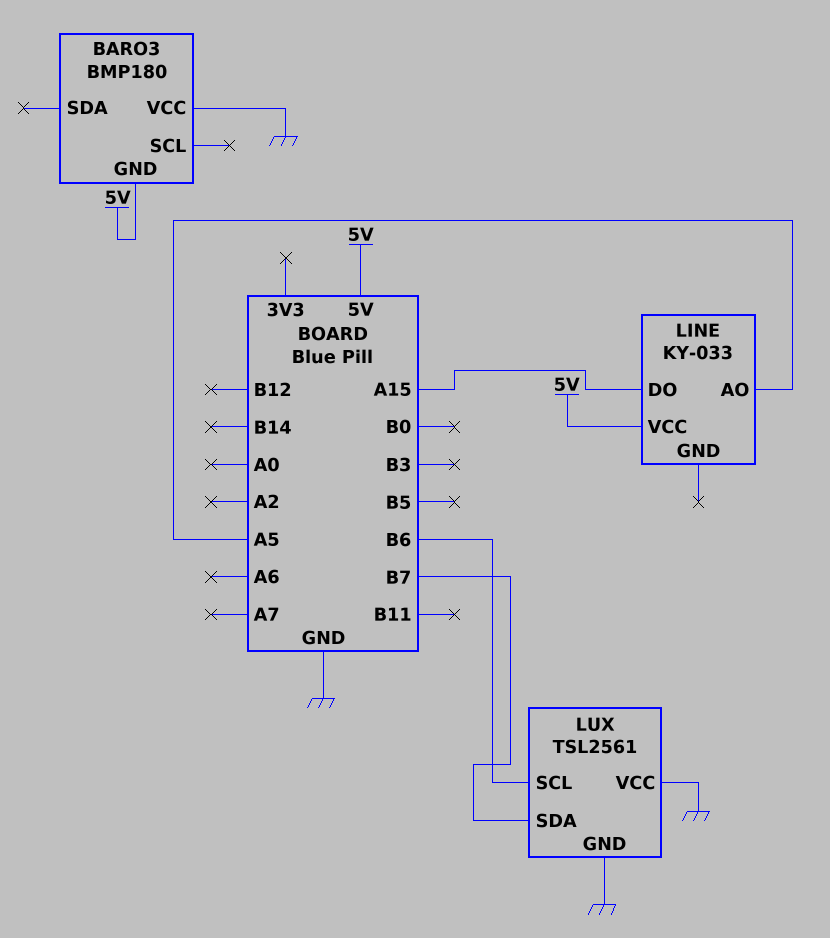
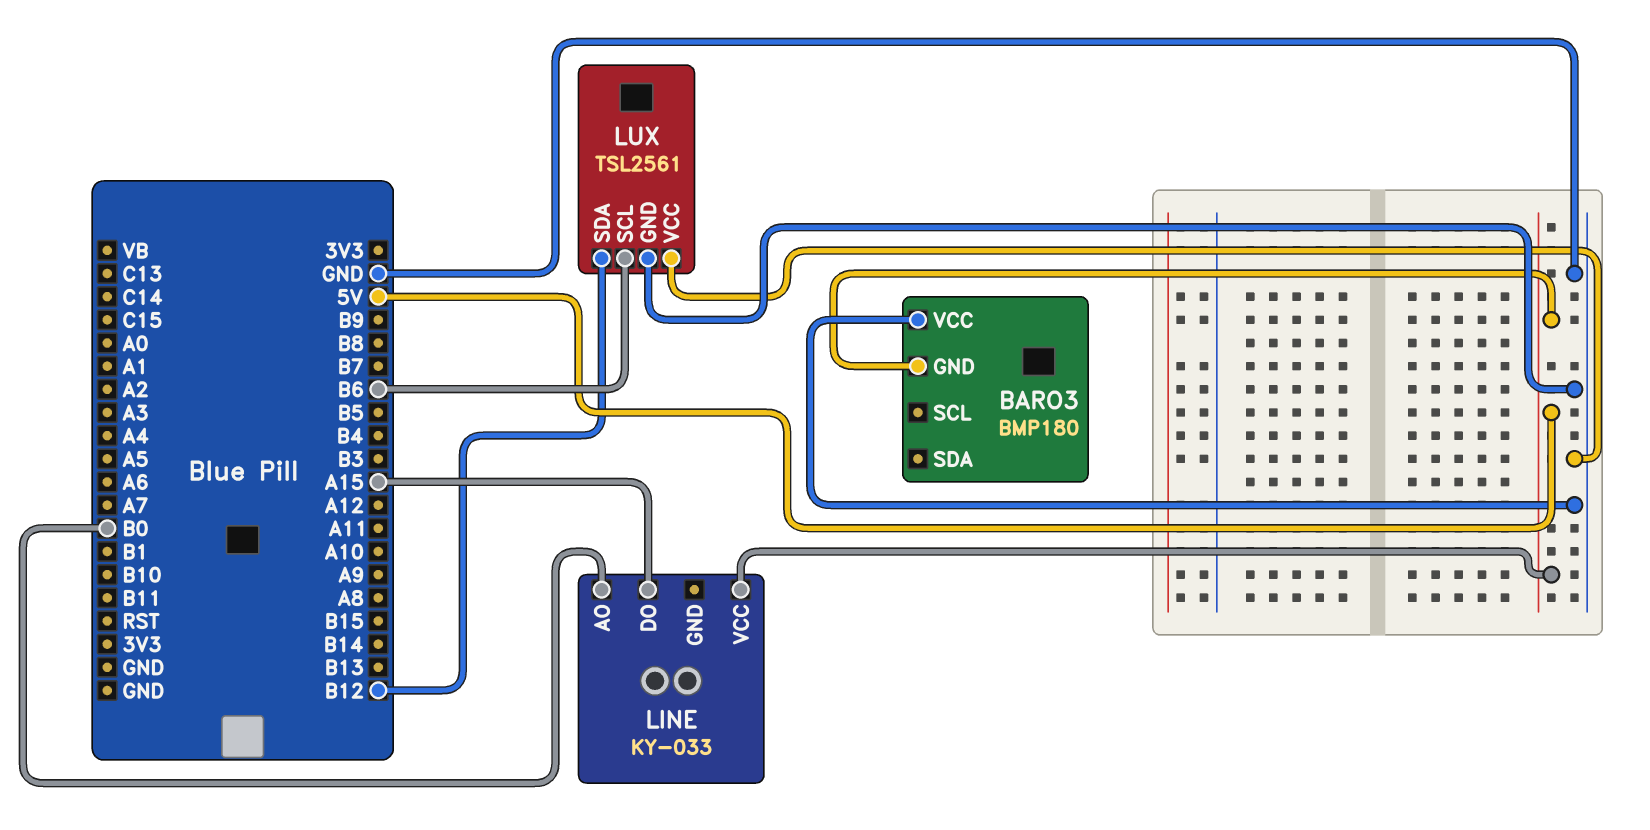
LINE pin AO: A5 -> B0
LUX pin SDA: B7 -> B12

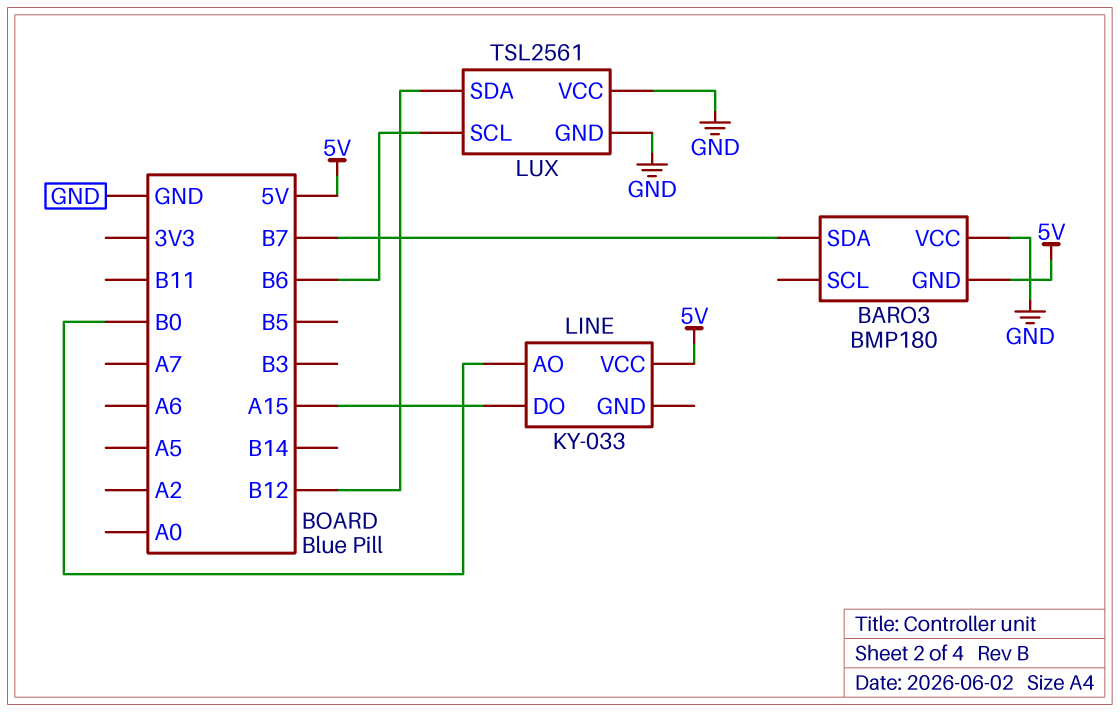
BARO3 pin SDA: none -> B7

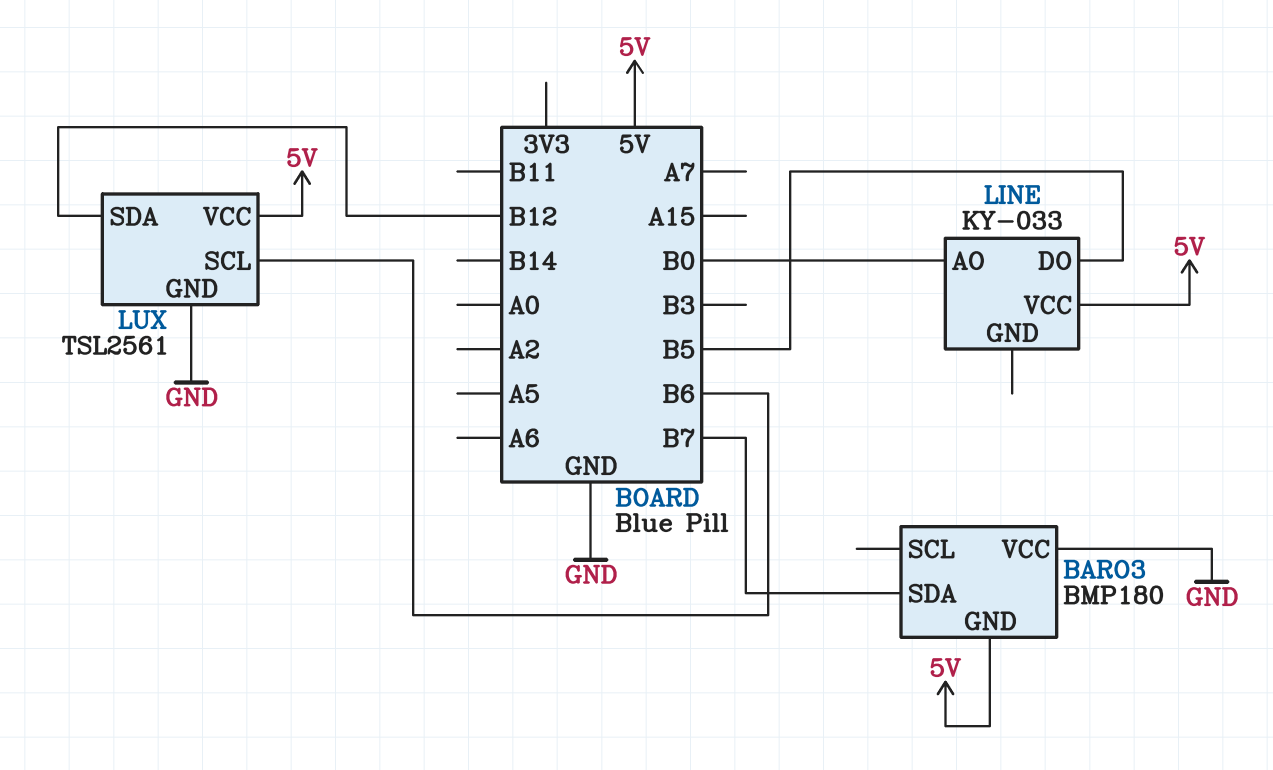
LINE pin DO: A15 -> B5
LUX pin VCC: GND -> 5V

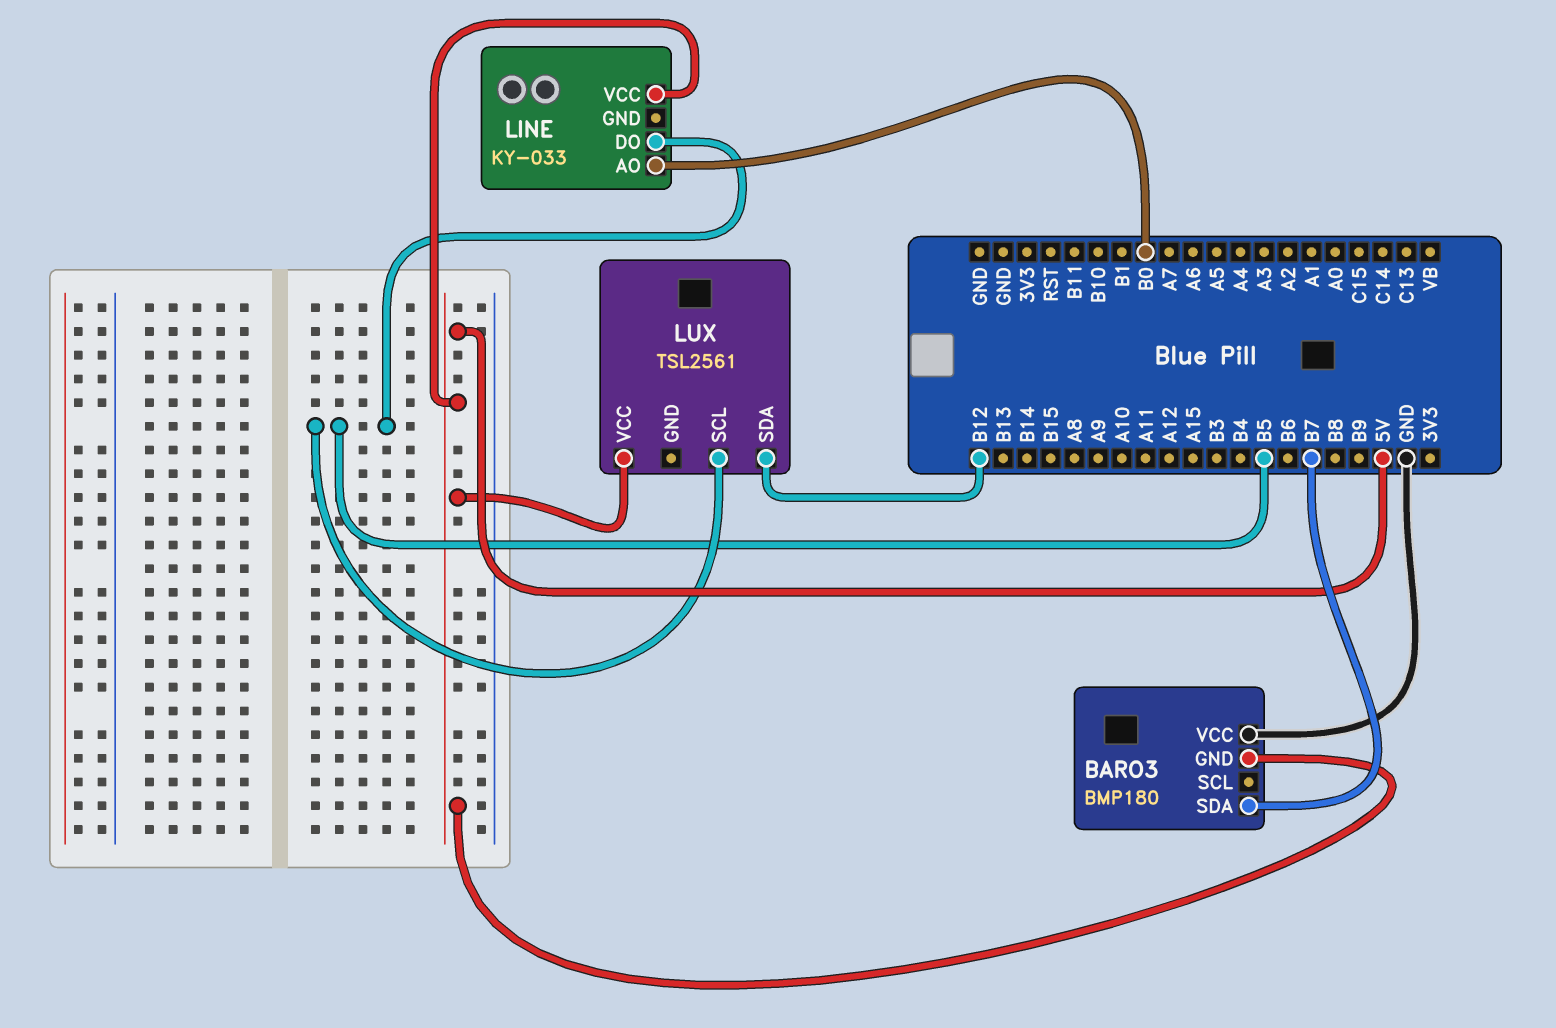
LUX pin GND: GND -> none
LUX pin SCL: B6 -> B5

